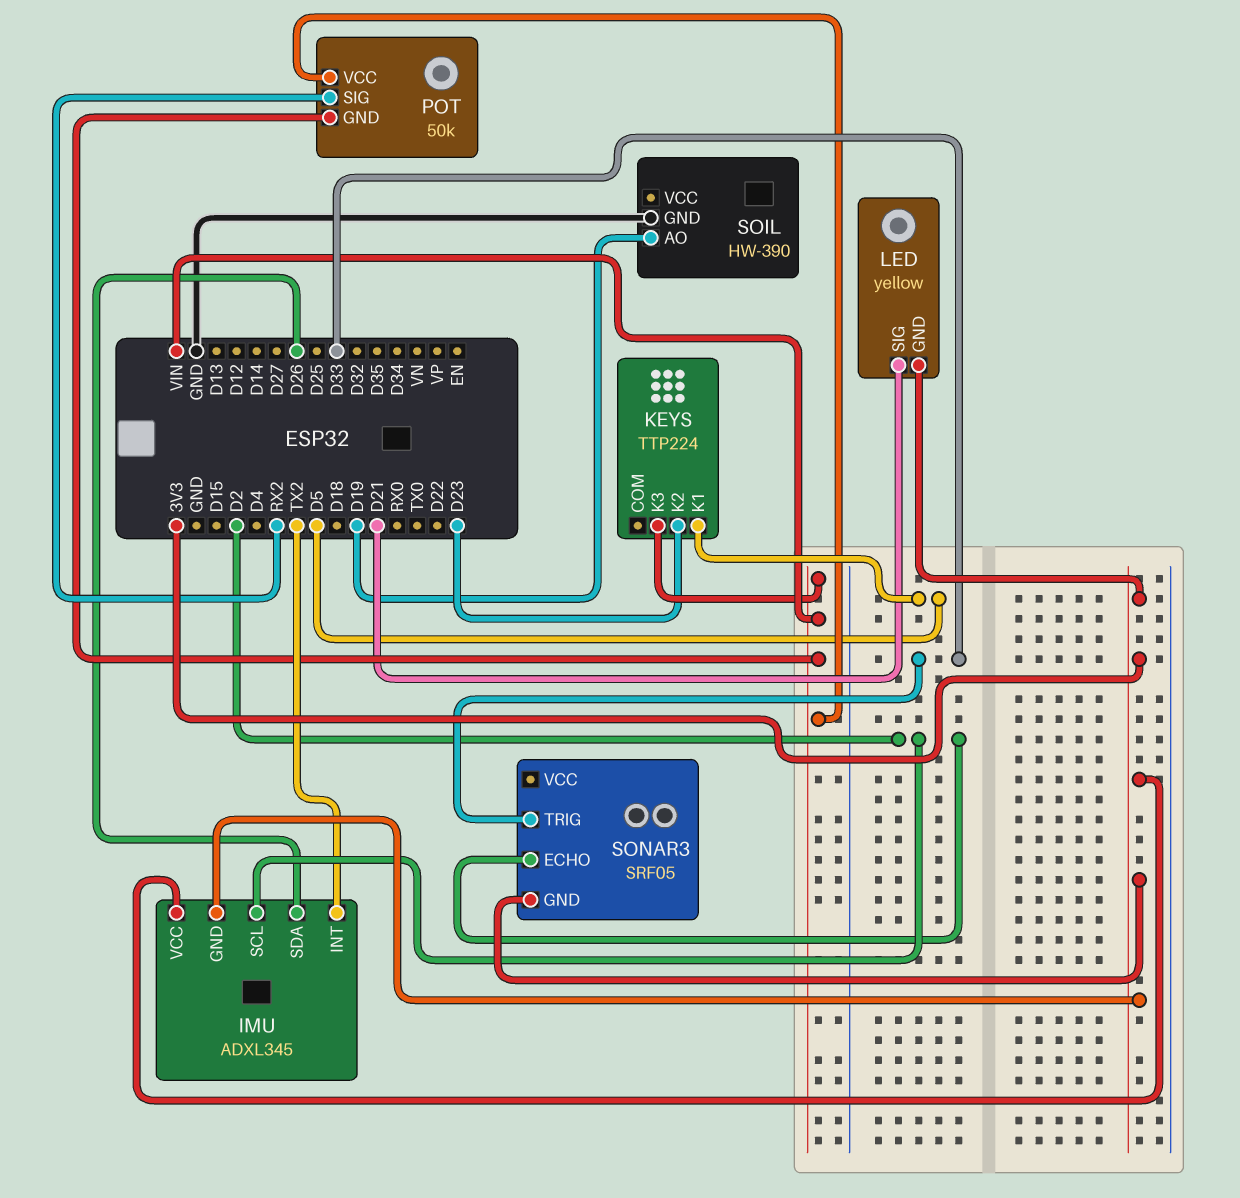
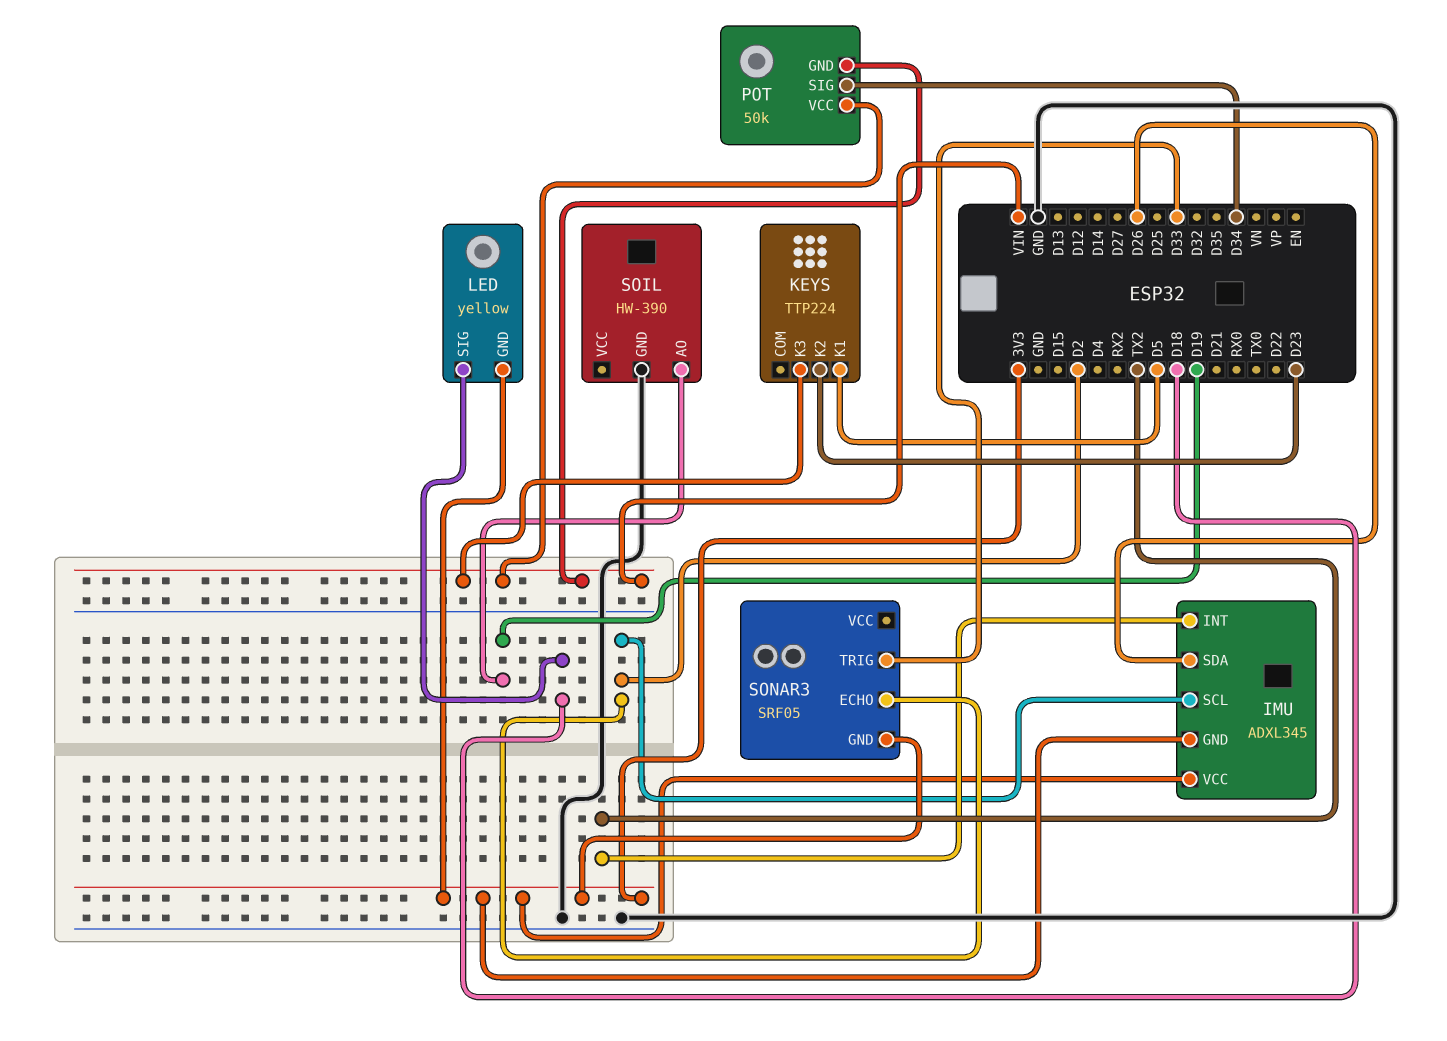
LED pin SIG: D21 -> D18
POT pin SIG: RX2 -> D34

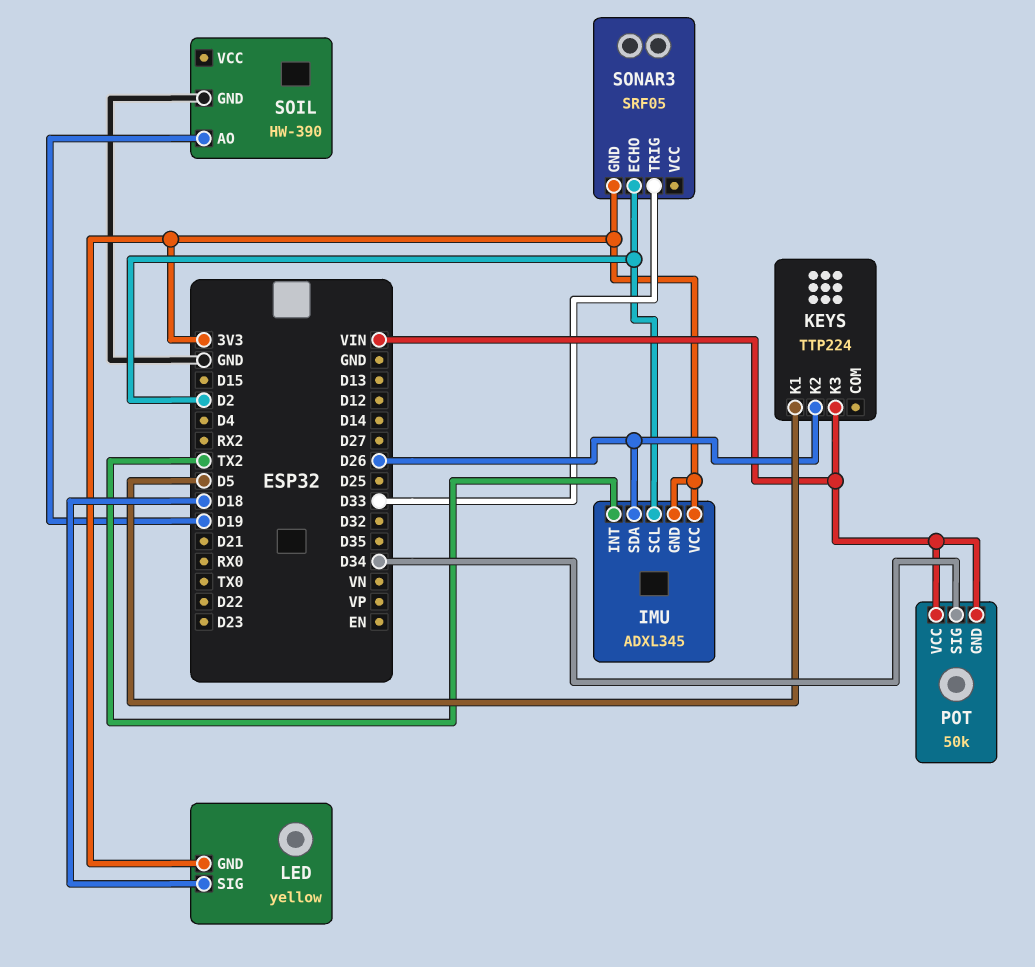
KEYS pin K2: D23 -> D26

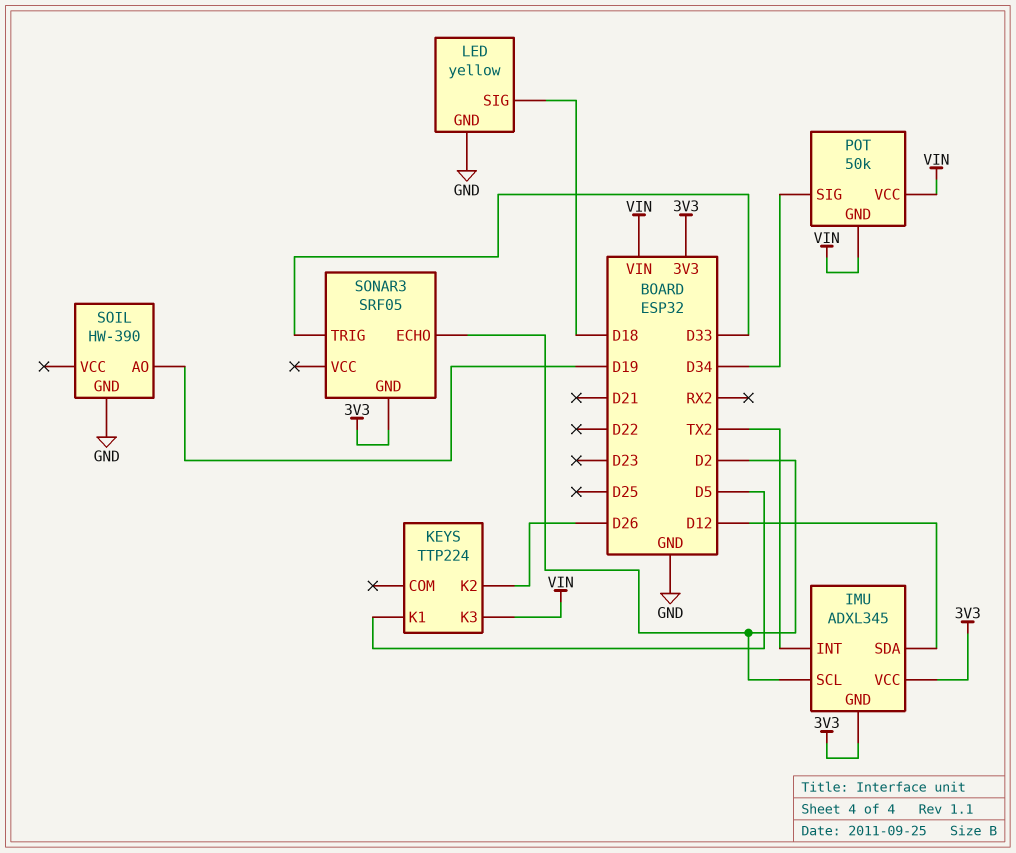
IMU pin SDA: D26 -> D12
LED pin GND: 3V3 -> GND

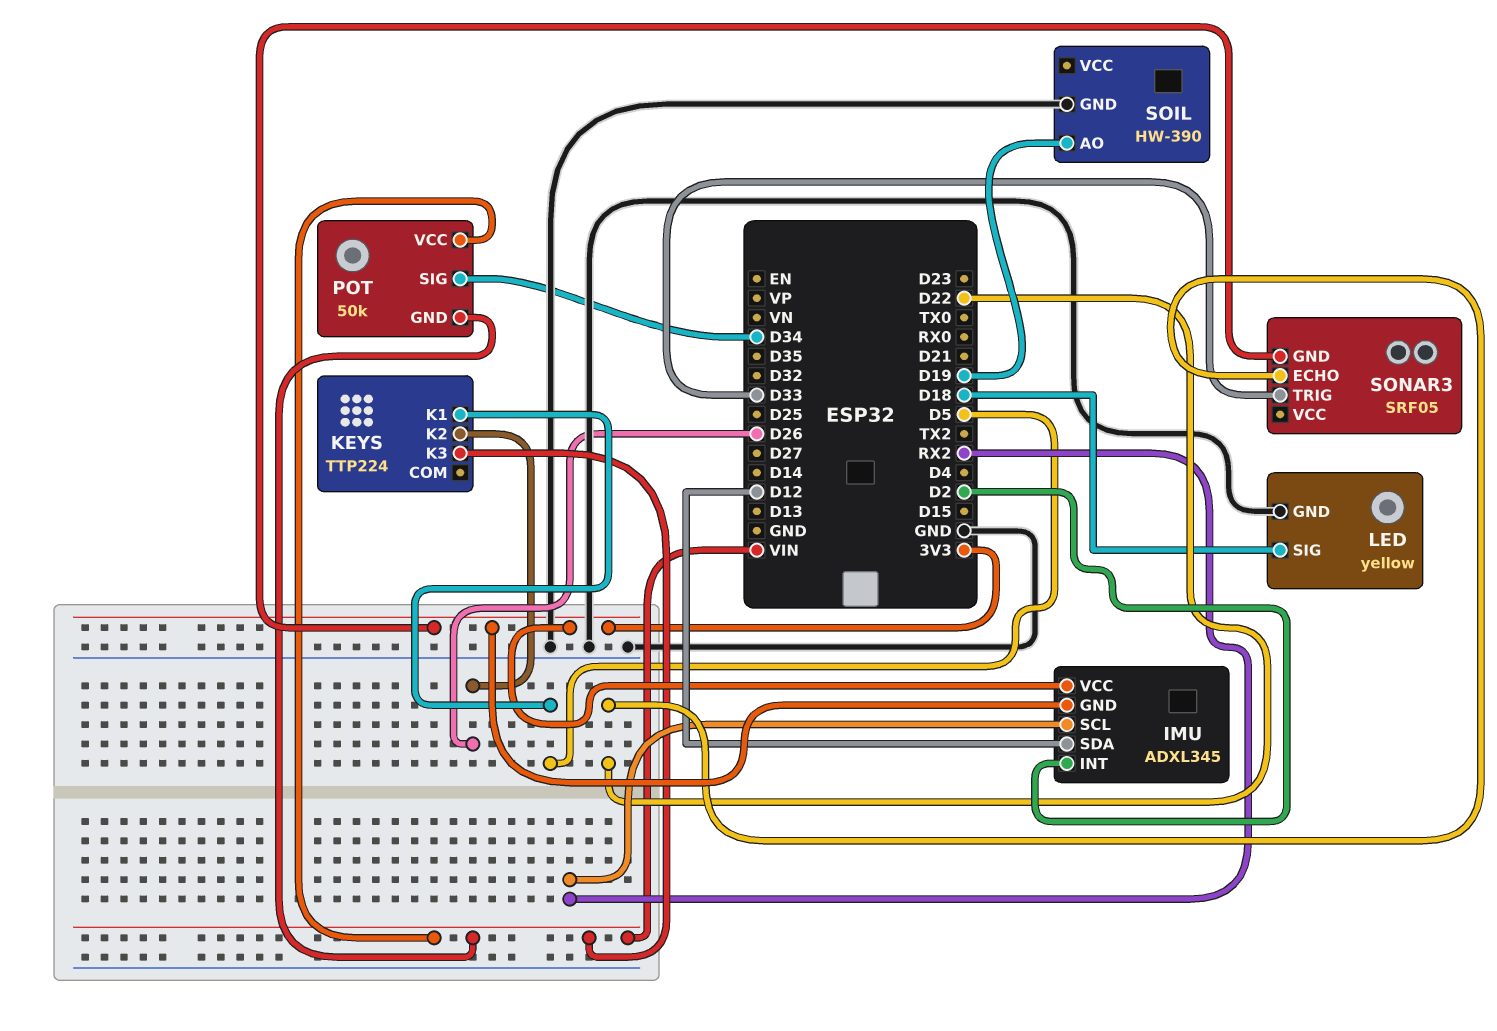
IMU pin INT: TX2 -> D2
IMU pin SCL: D2 -> RX2
SONAR3 pin ECHO: D2 -> D22

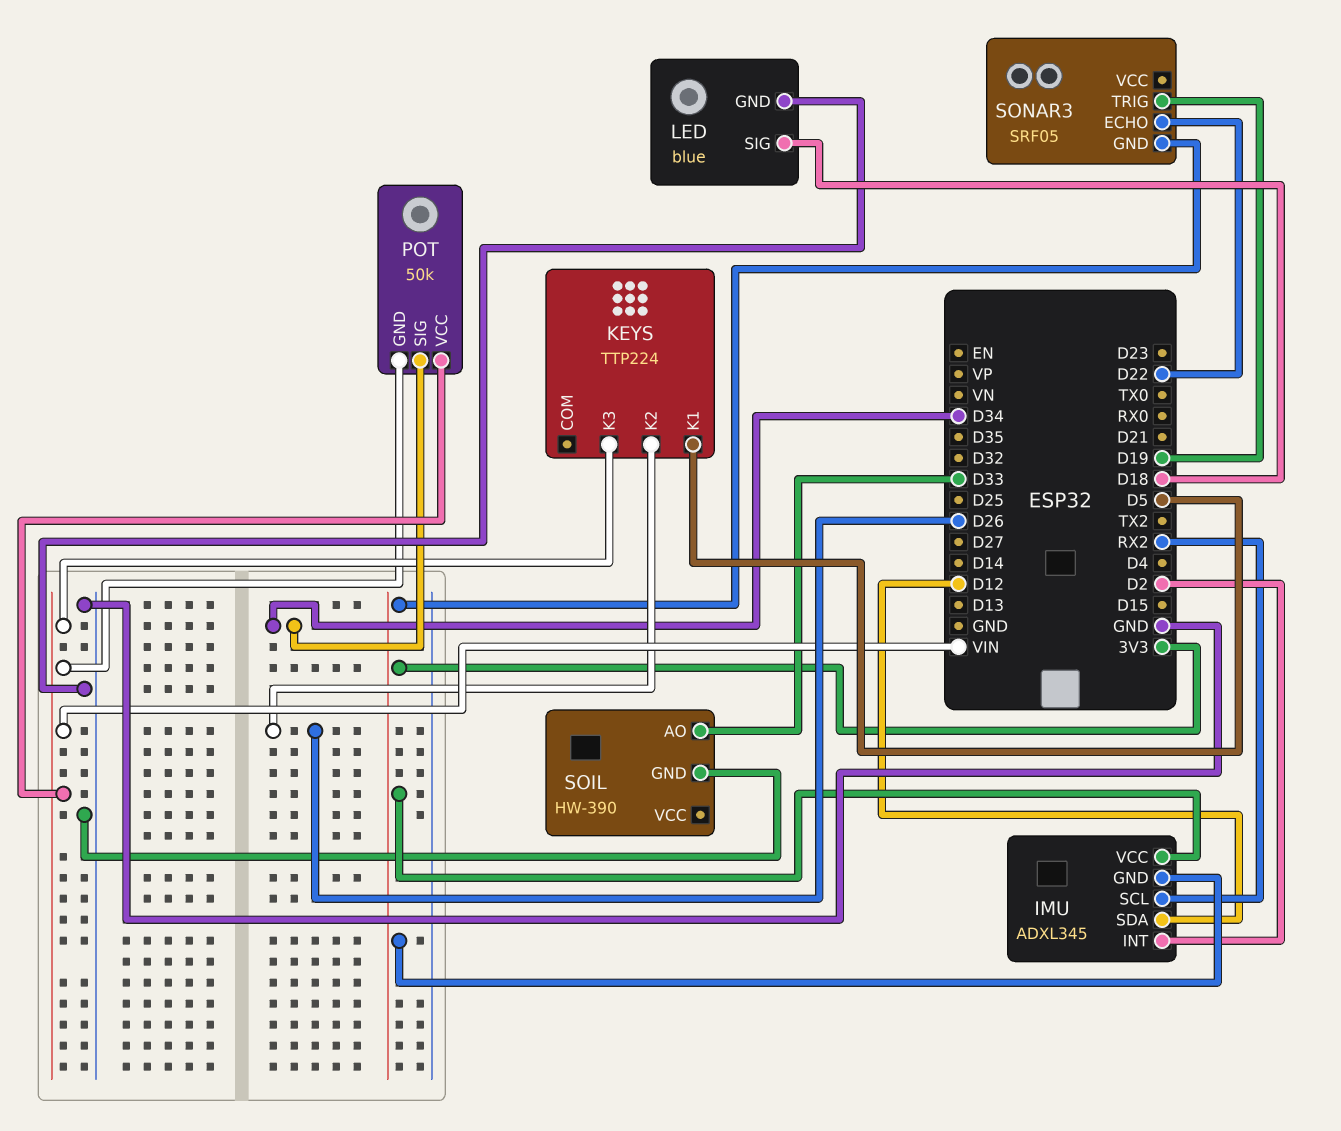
LED: yellow -> blue
SOIL pin AO: D19 -> D33
SONAR3 pin TRIG: D33 -> D19

